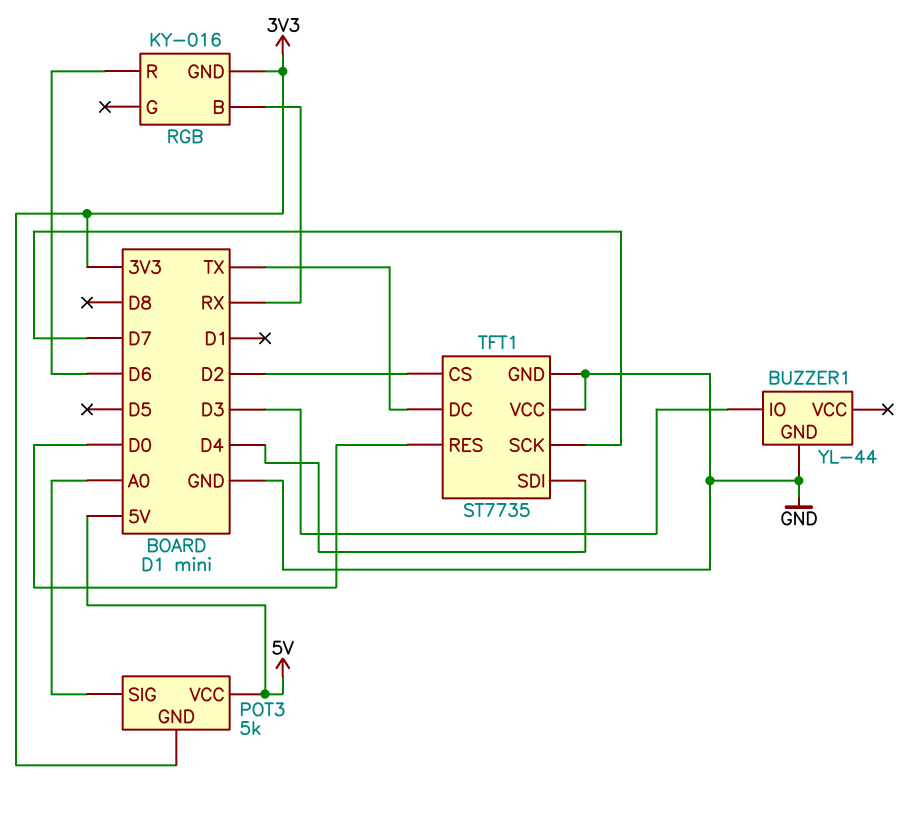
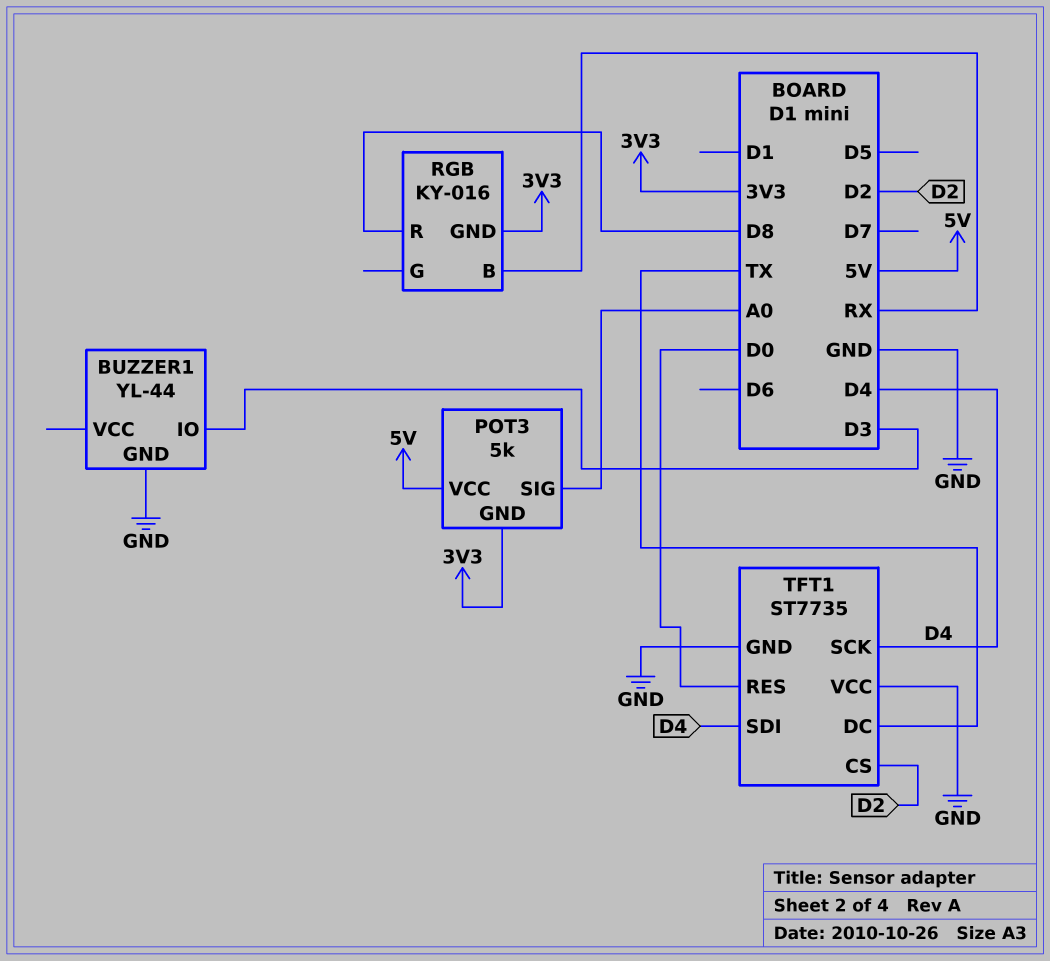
RGB pin R: D6 -> D8
TFT1 pin SCK: D7 -> D4

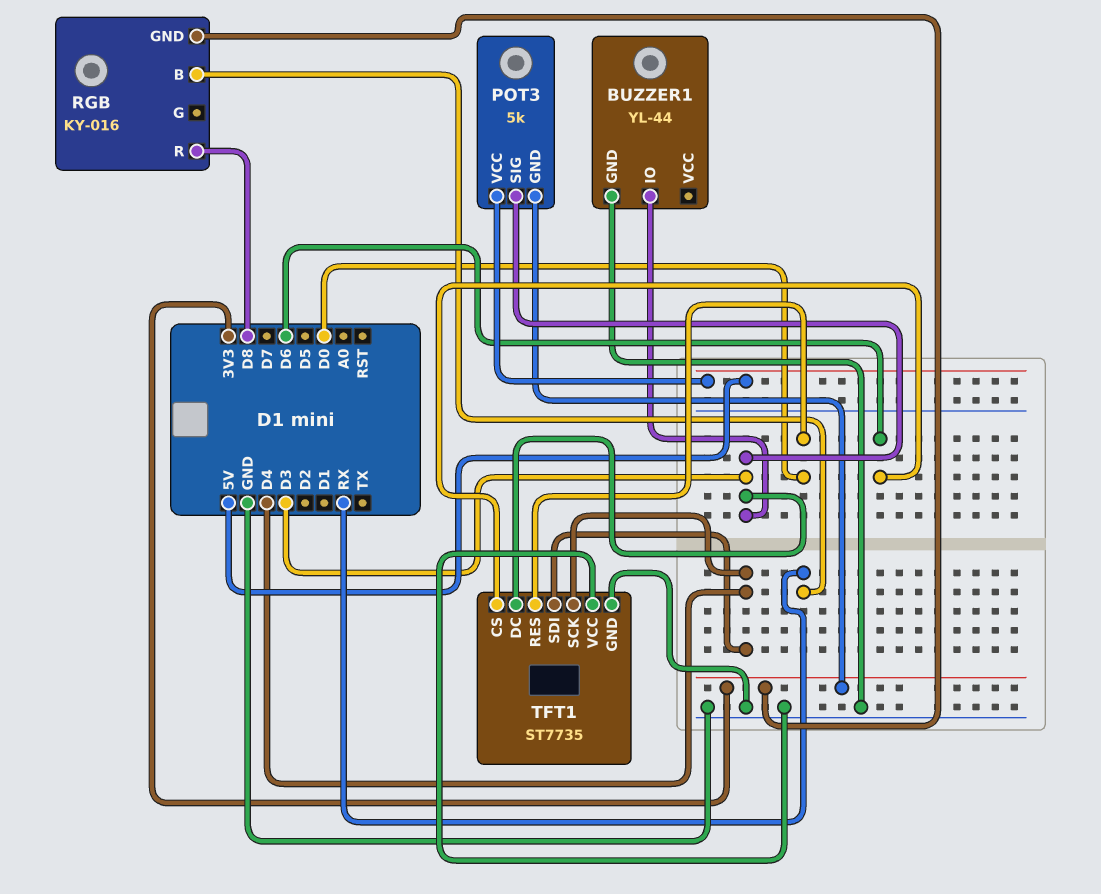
POT3 pin SIG: A0 -> D3
TFT1 pin CS: D2 -> D6
TFT1 pin DC: TX -> D3

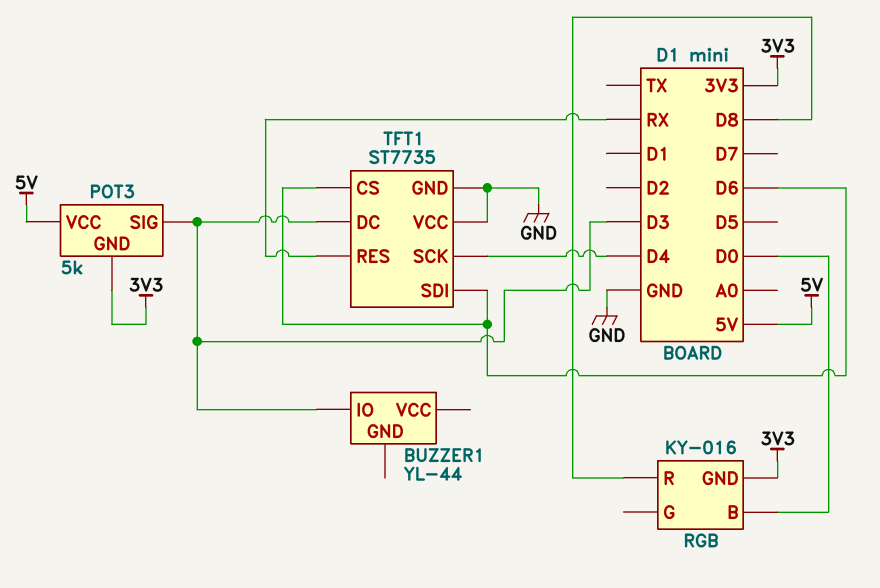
BUZZER1 pin GND: GND -> none
RGB pin B: RX -> D0
TFT1 pin RES: D0 -> RX
TFT1 pin SDI: D4 -> D6

